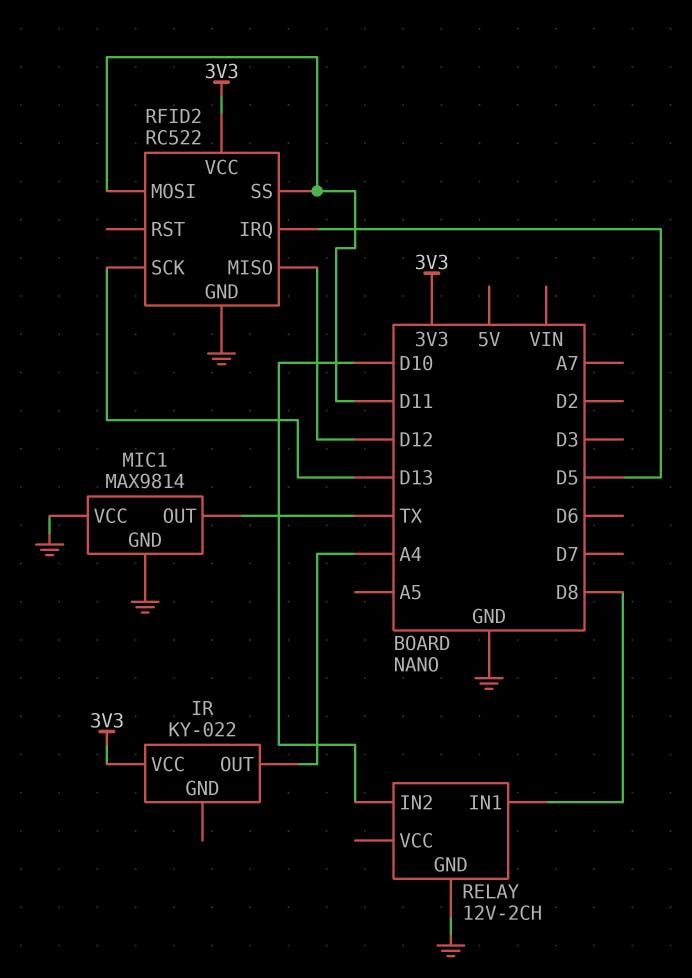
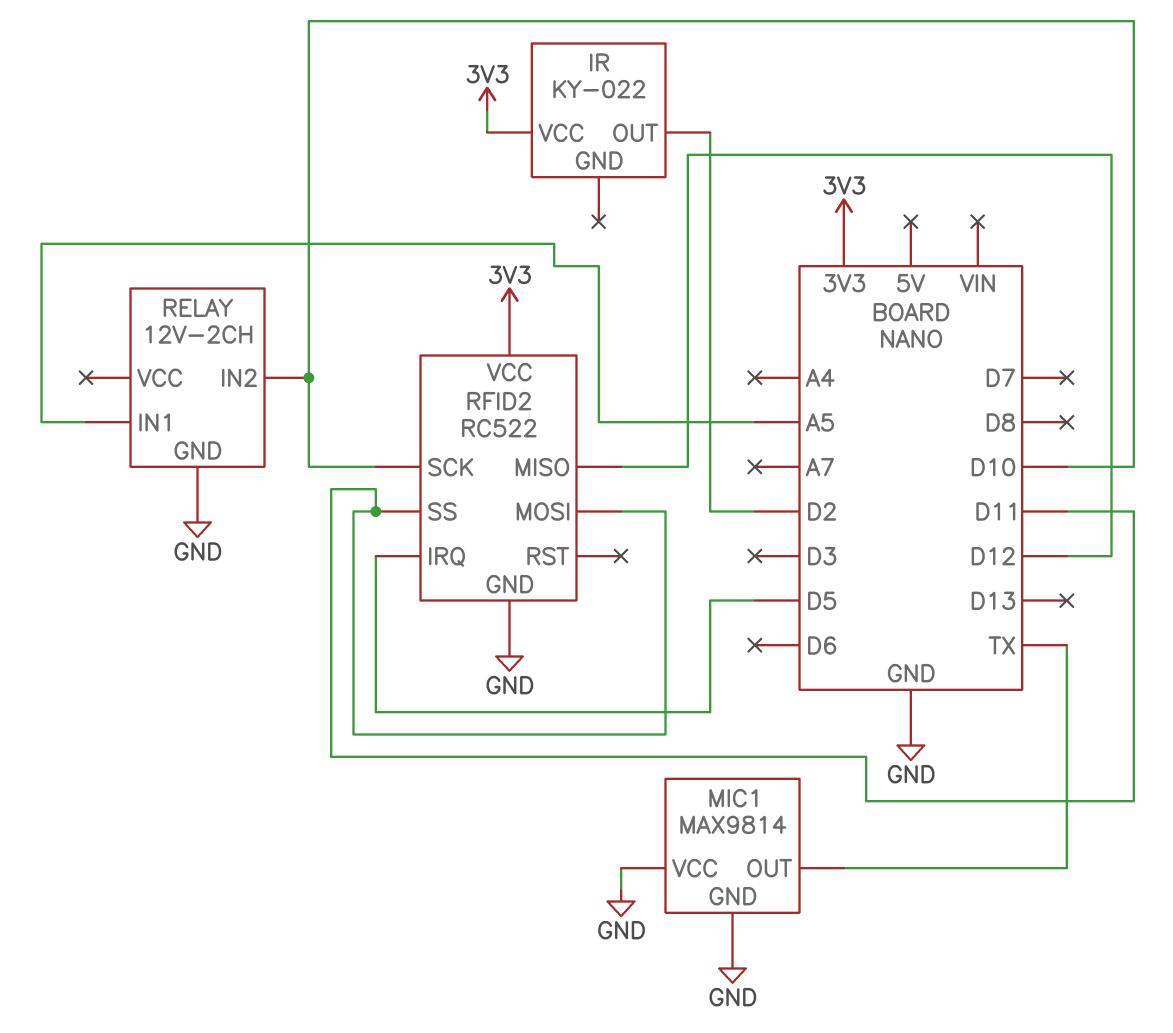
IR pin OUT: A4 -> D2
RELAY pin IN1: D8 -> A5
RFID2 pin SCK: D13 -> D10

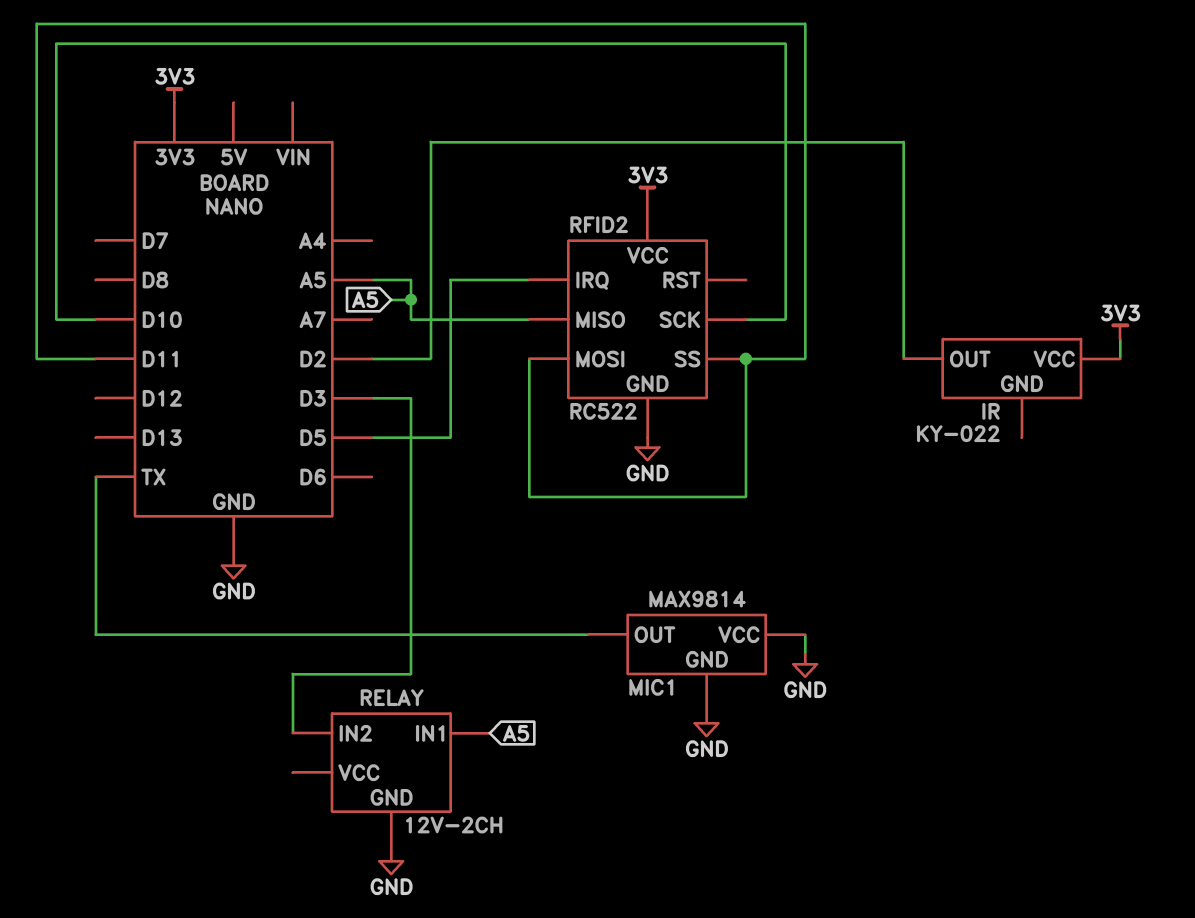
RELAY pin IN2: D10 -> D3
RFID2 pin MISO: D12 -> A5

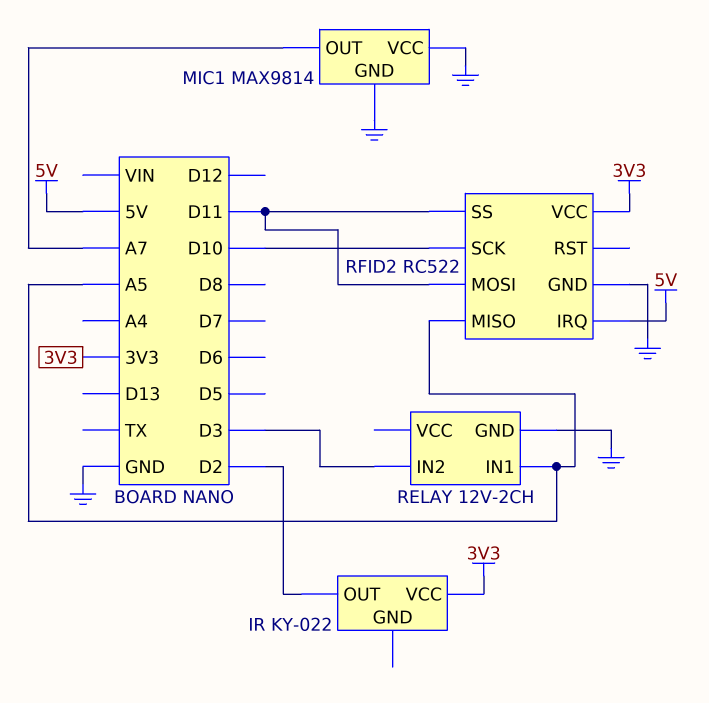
MIC1 pin OUT: TX -> A7
RFID2 pin IRQ: D5 -> 5V

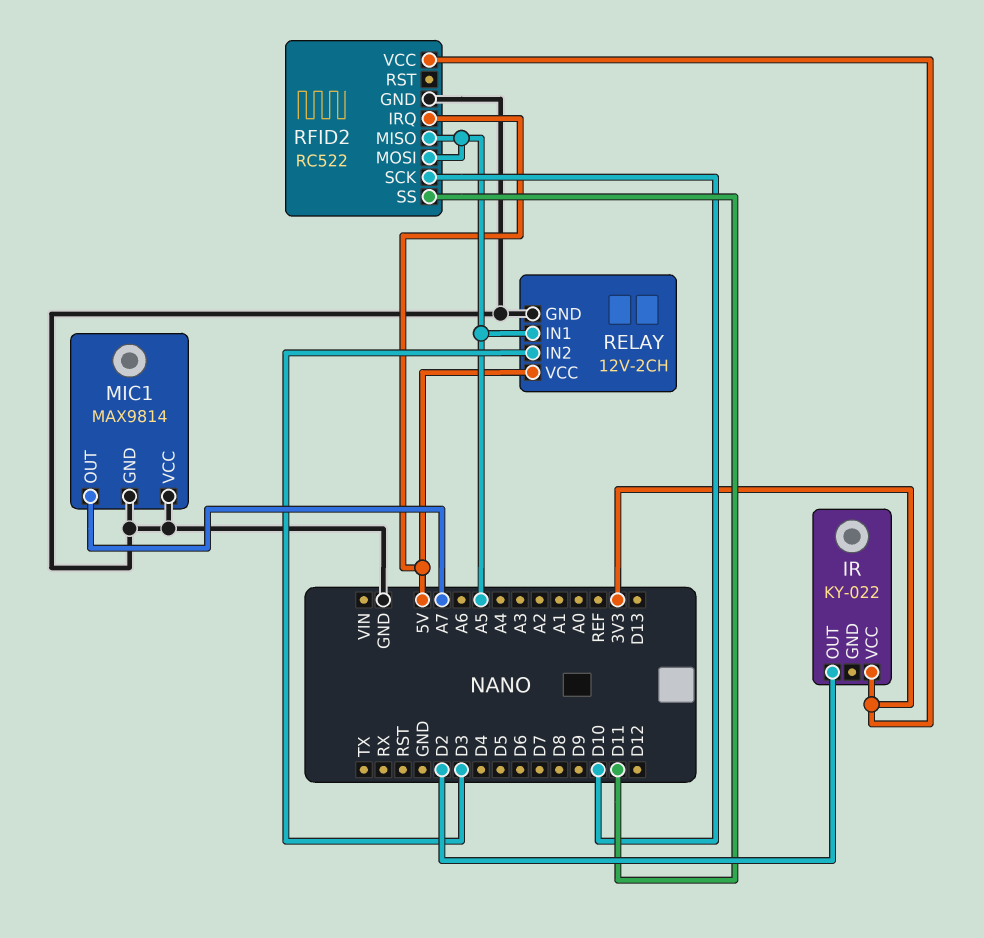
RELAY pin VCC: none -> 5V
RFID2 pin MOSI: D11 -> A5

